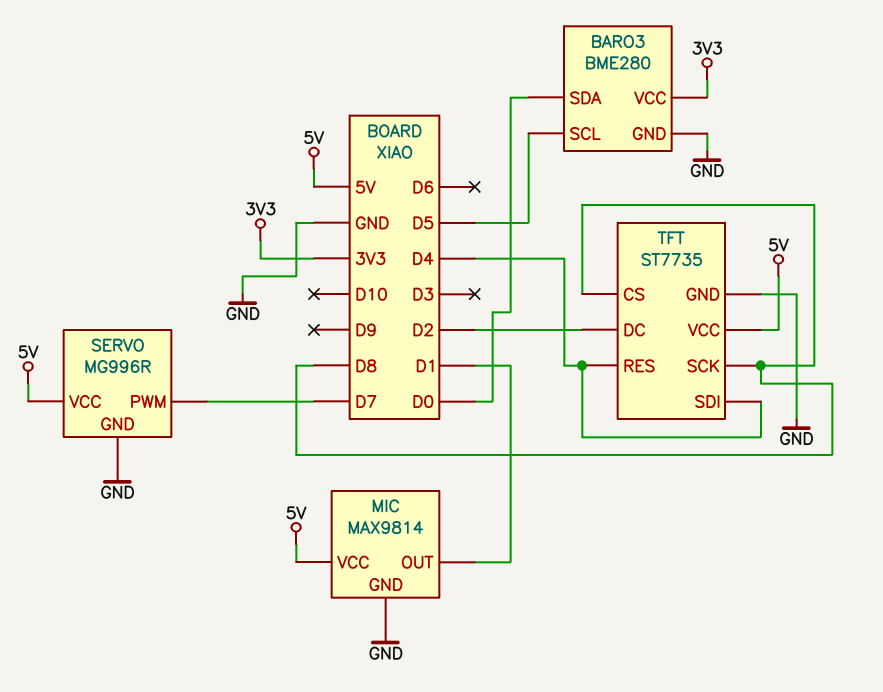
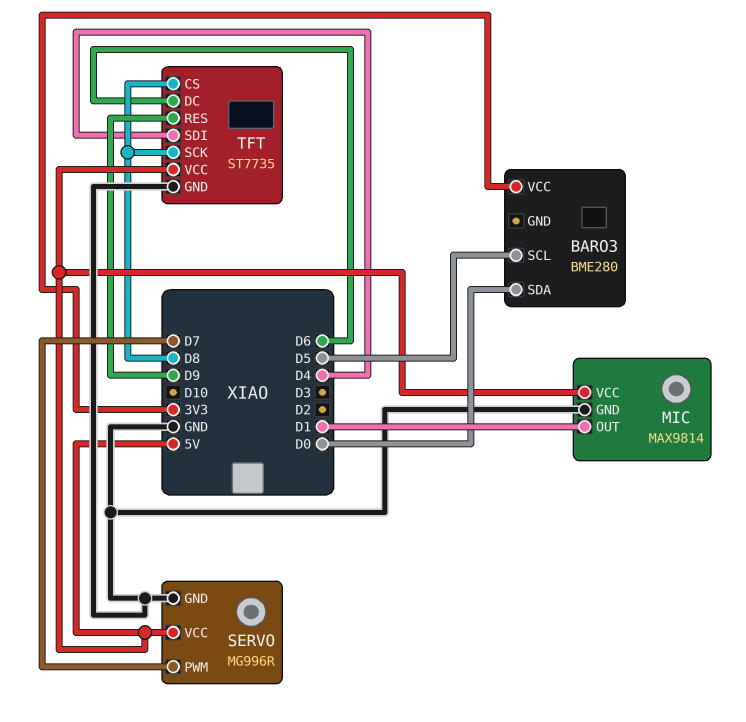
BARO3 pin GND: GND -> none
TFT pin DC: D2 -> D6
TFT pin RES: D4 -> D9

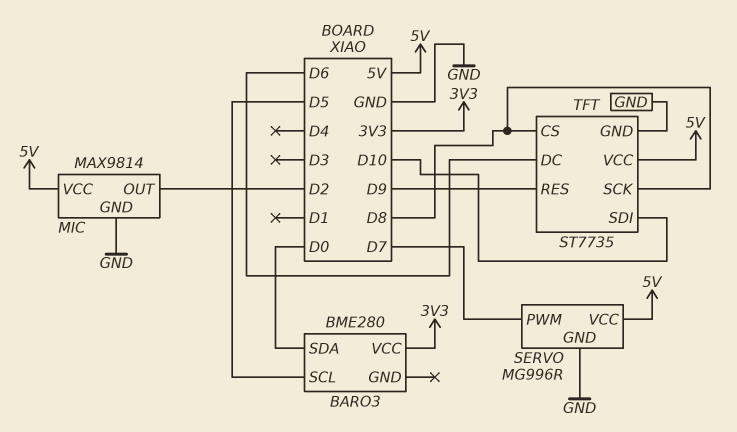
MIC pin OUT: D1 -> D2
TFT pin SDI: D4 -> D10

